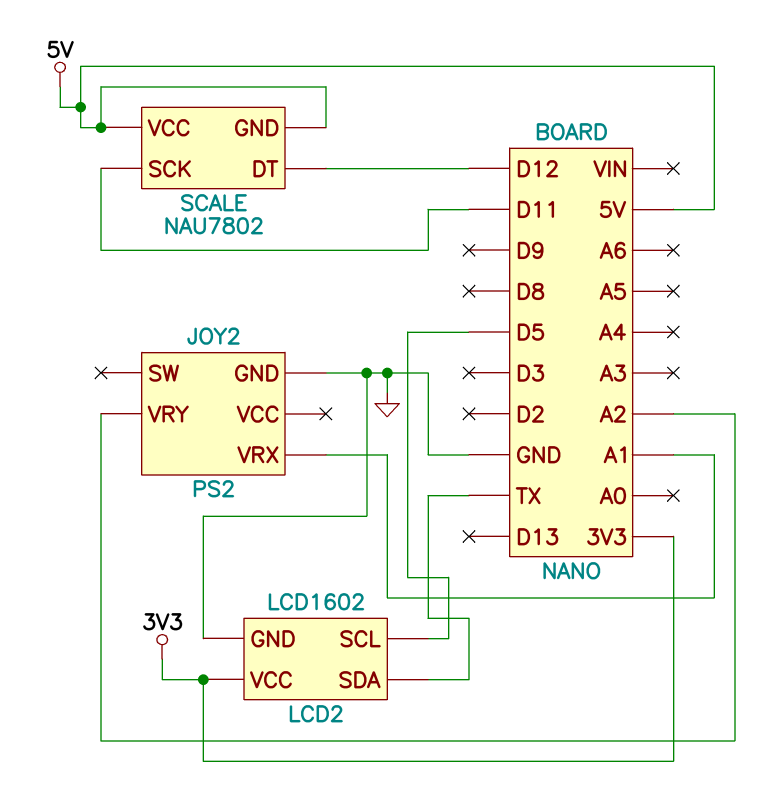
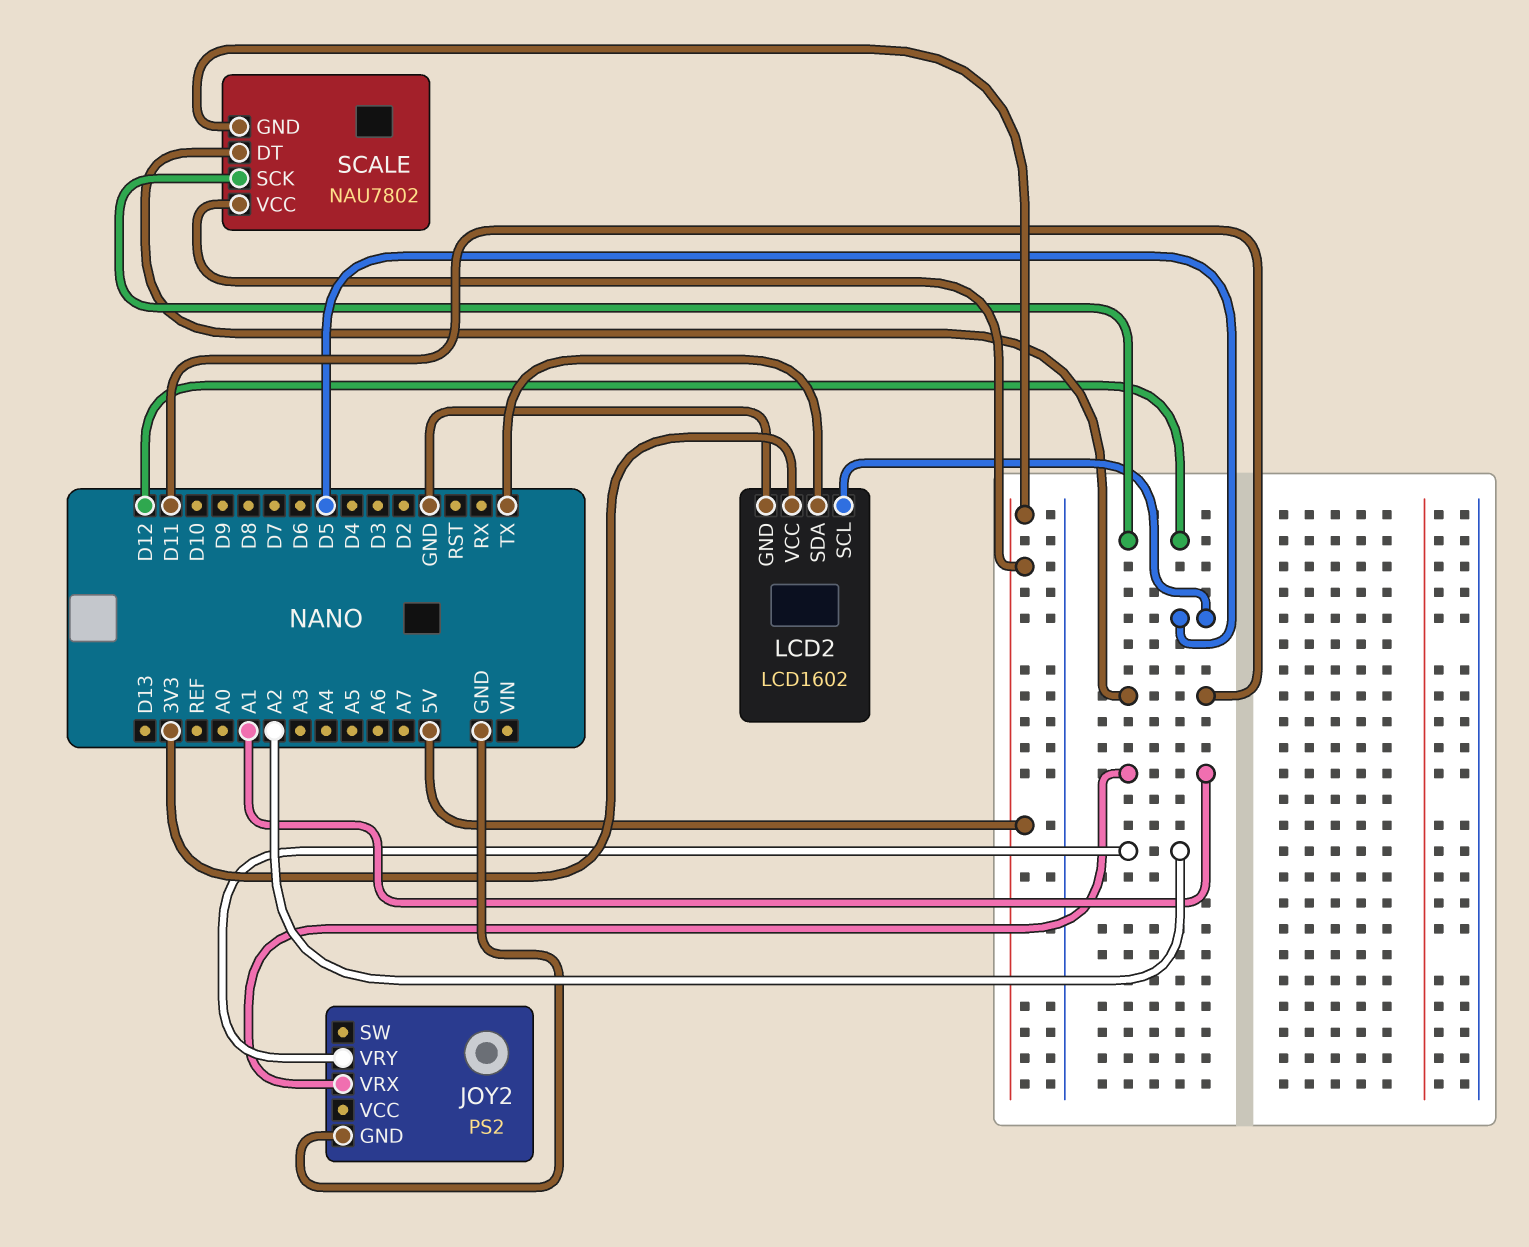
SCALE pin DT: D12 -> D11
SCALE pin SCK: D11 -> D12

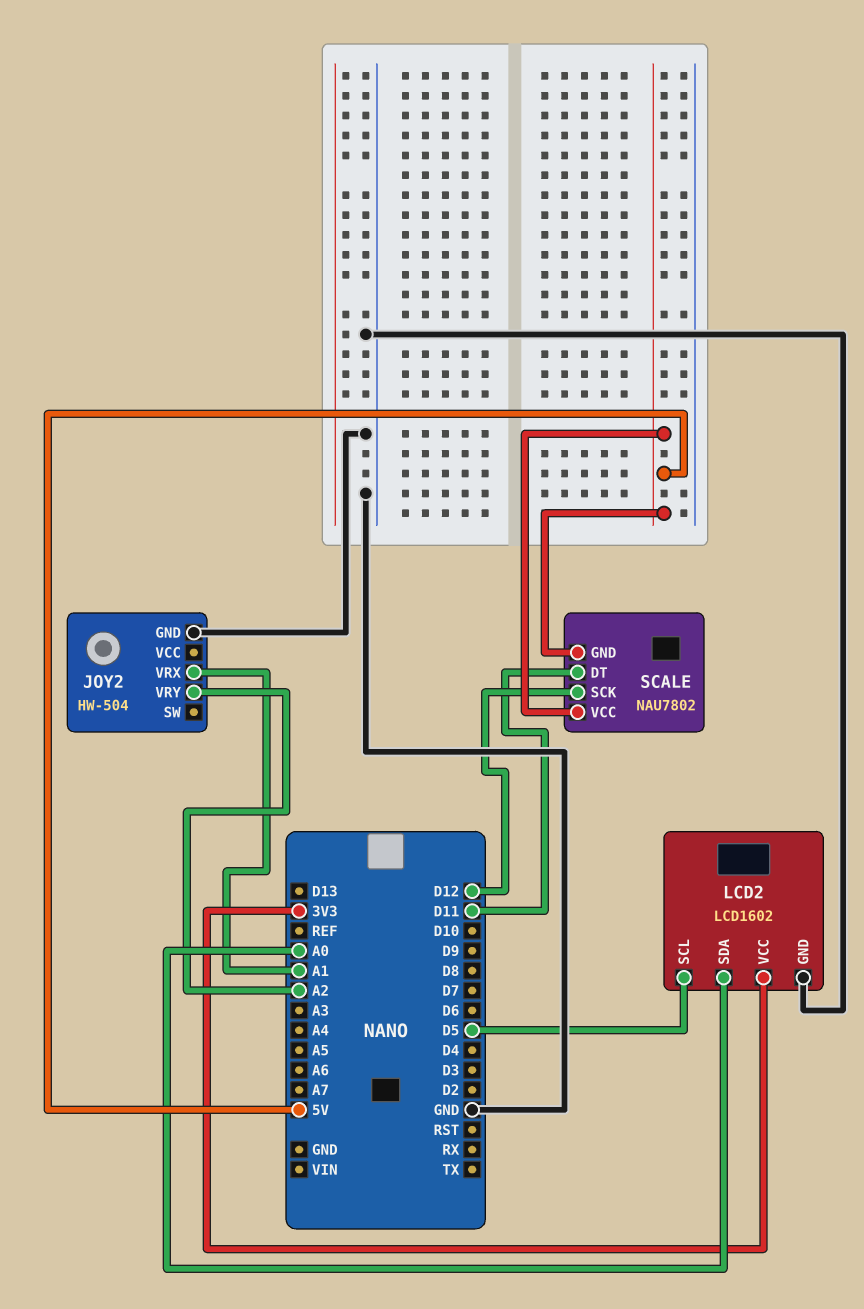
JOY2: PS2 -> HW-504
LCD2 pin SDA: TX -> A0

